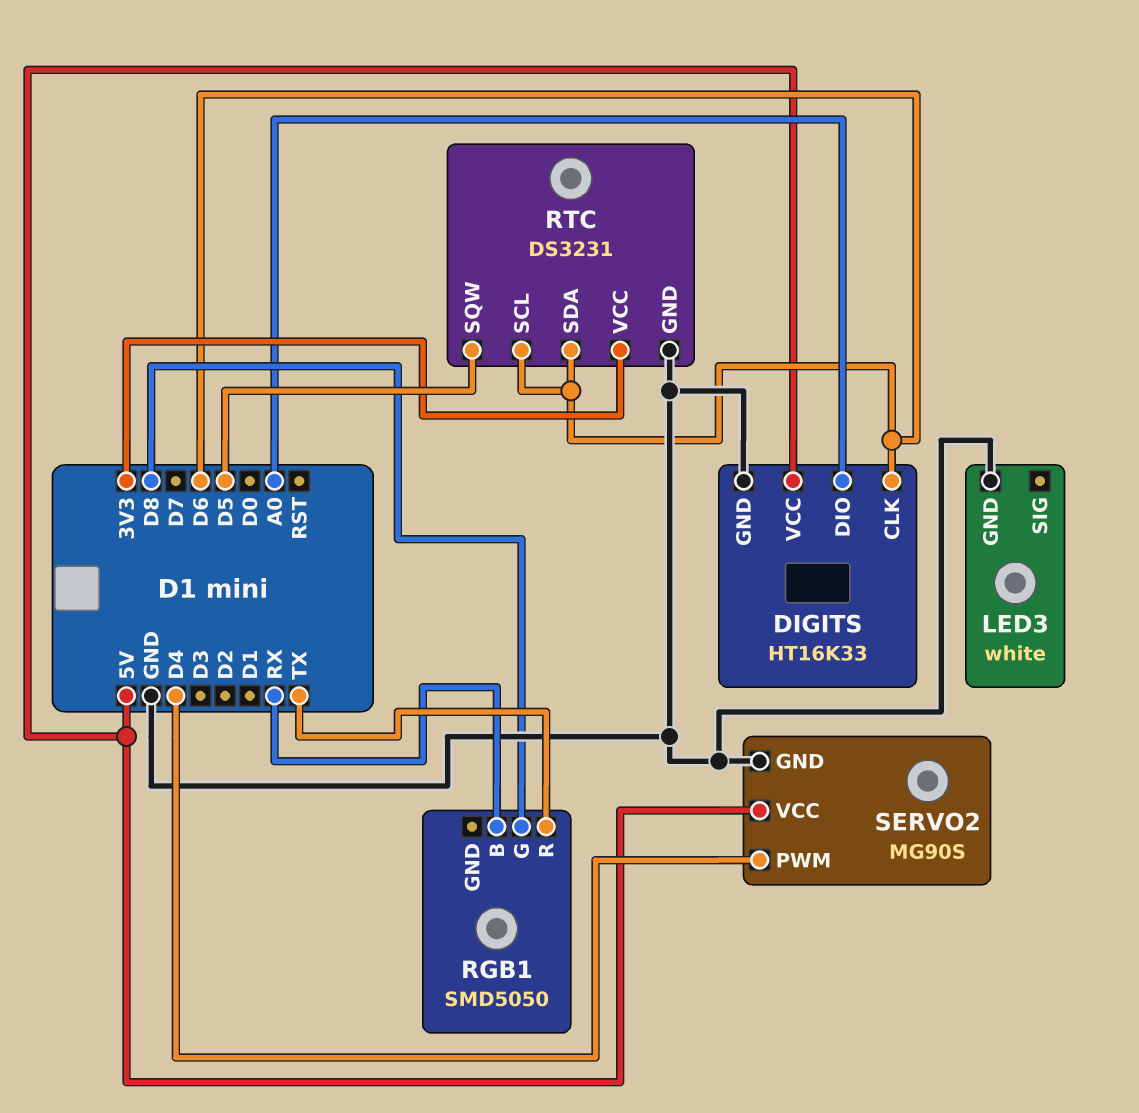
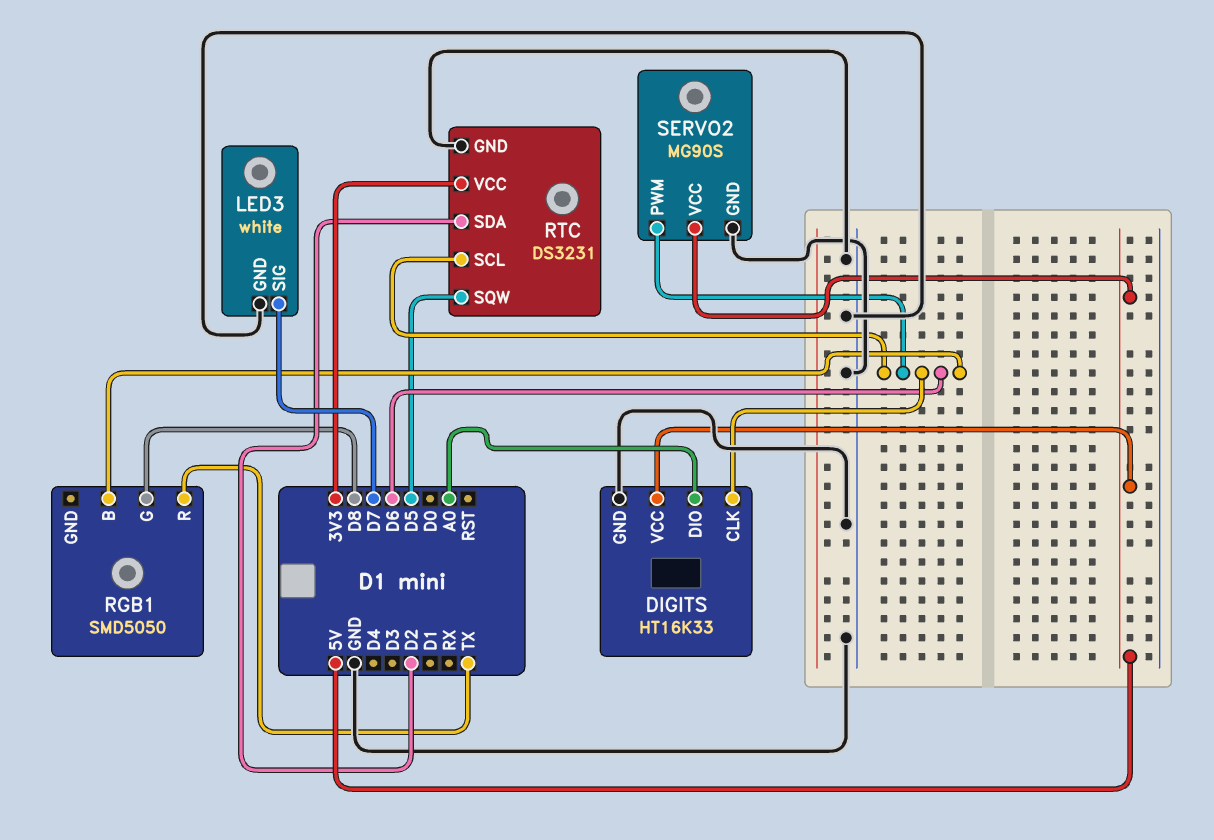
LED3 pin SIG: none -> D7
RGB1 pin B: RX -> D6
RTC pin SDA: D6 -> D2
SERVO2 pin PWM: D4 -> D6

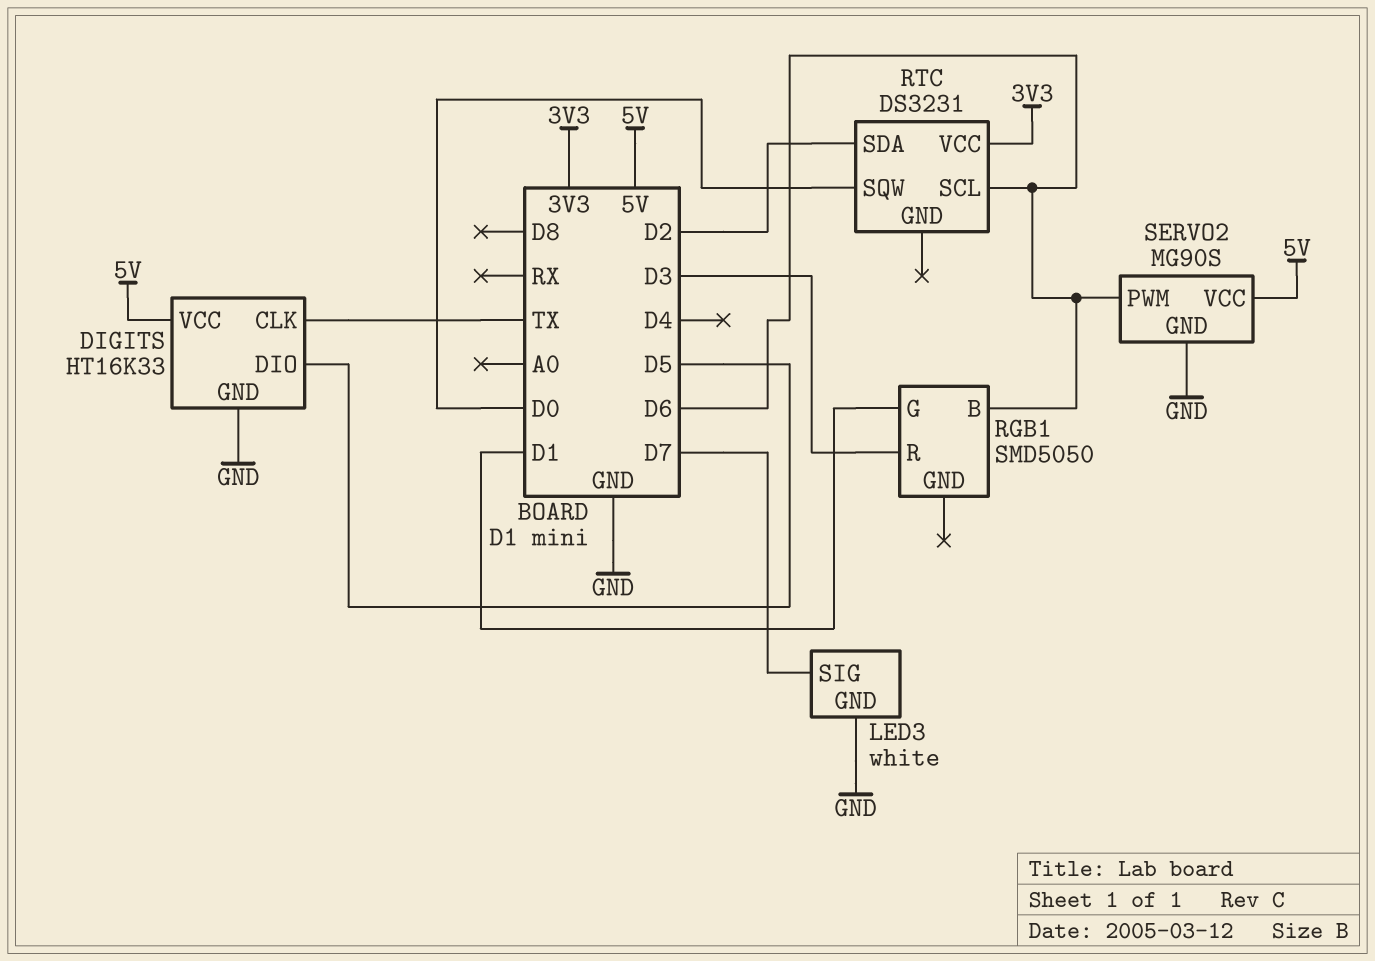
DIGITS pin CLK: D6 -> TX
DIGITS pin DIO: A0 -> D5
RGB1 pin G: D8 -> D1
RGB1 pin R: TX -> D3
RTC pin GND: GND -> none
RTC pin SQW: D5 -> D0

